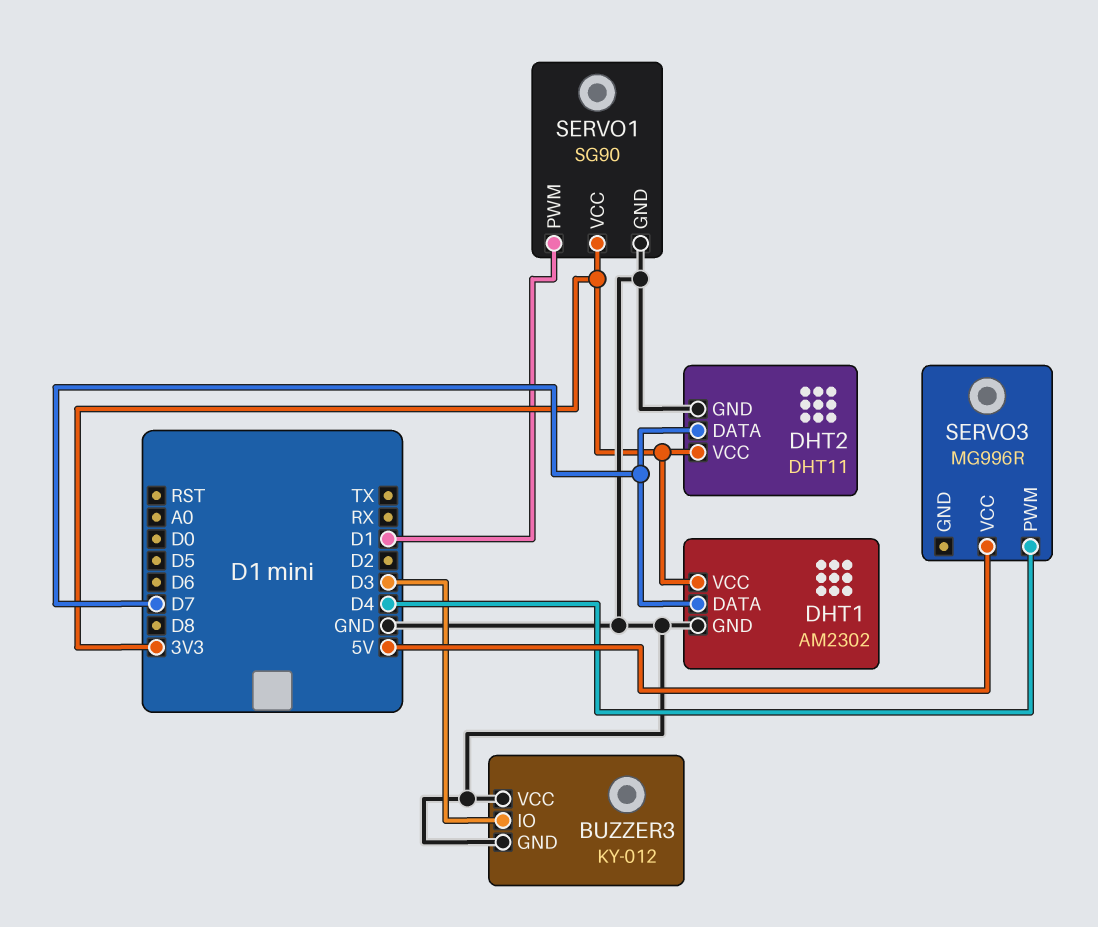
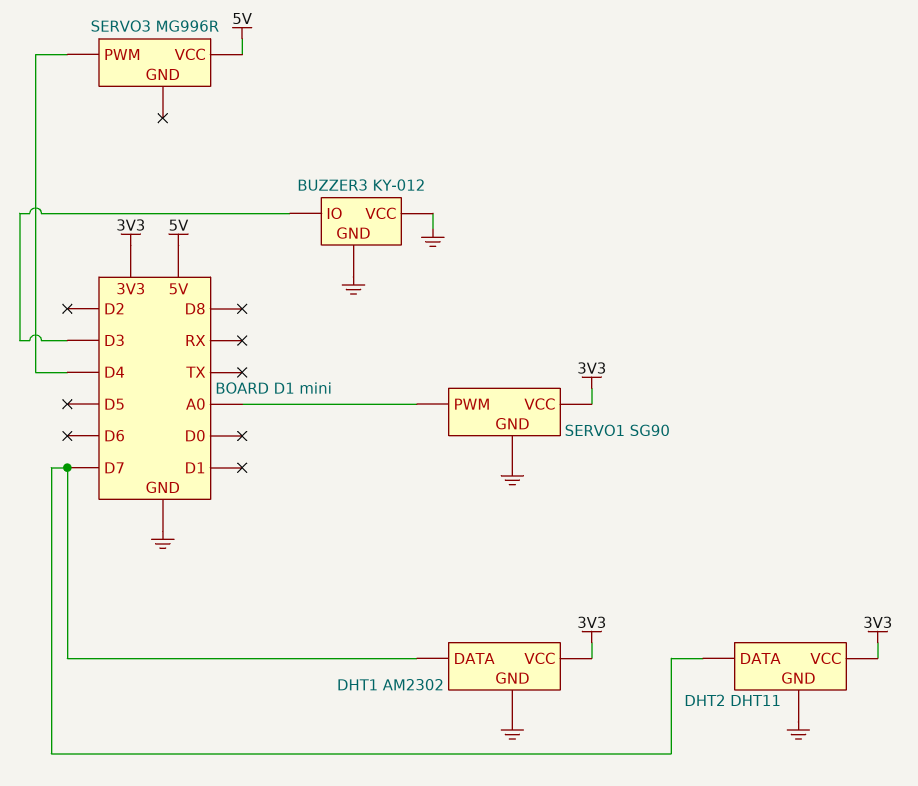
SERVO1 pin PWM: D1 -> A0

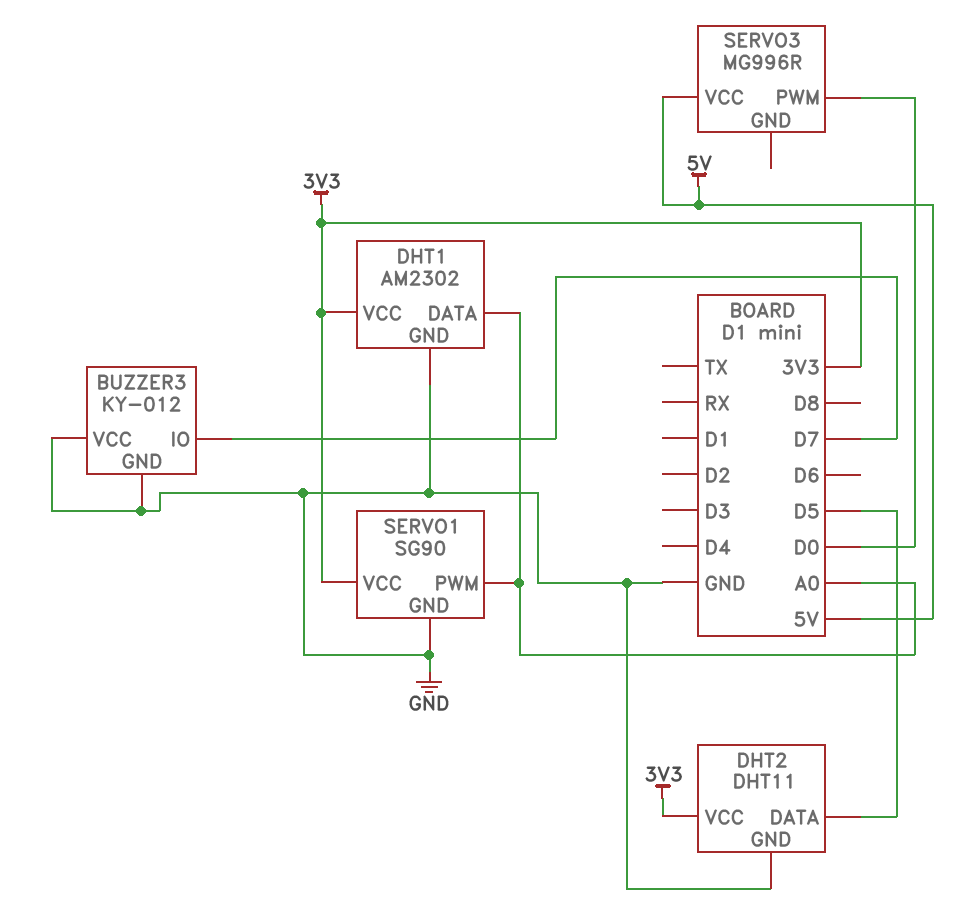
BUZZER3 pin IO: D3 -> D7
DHT1 pin DATA: D7 -> A0
DHT2 pin DATA: D7 -> D5
SERVO3 pin PWM: D4 -> D0

